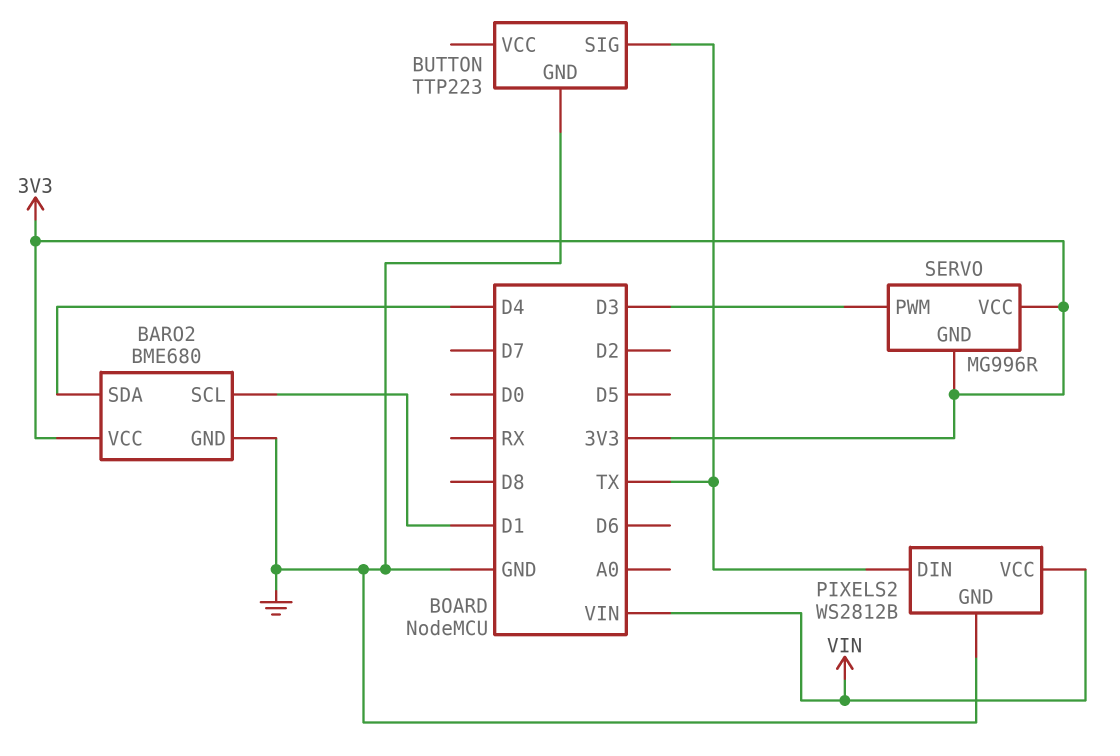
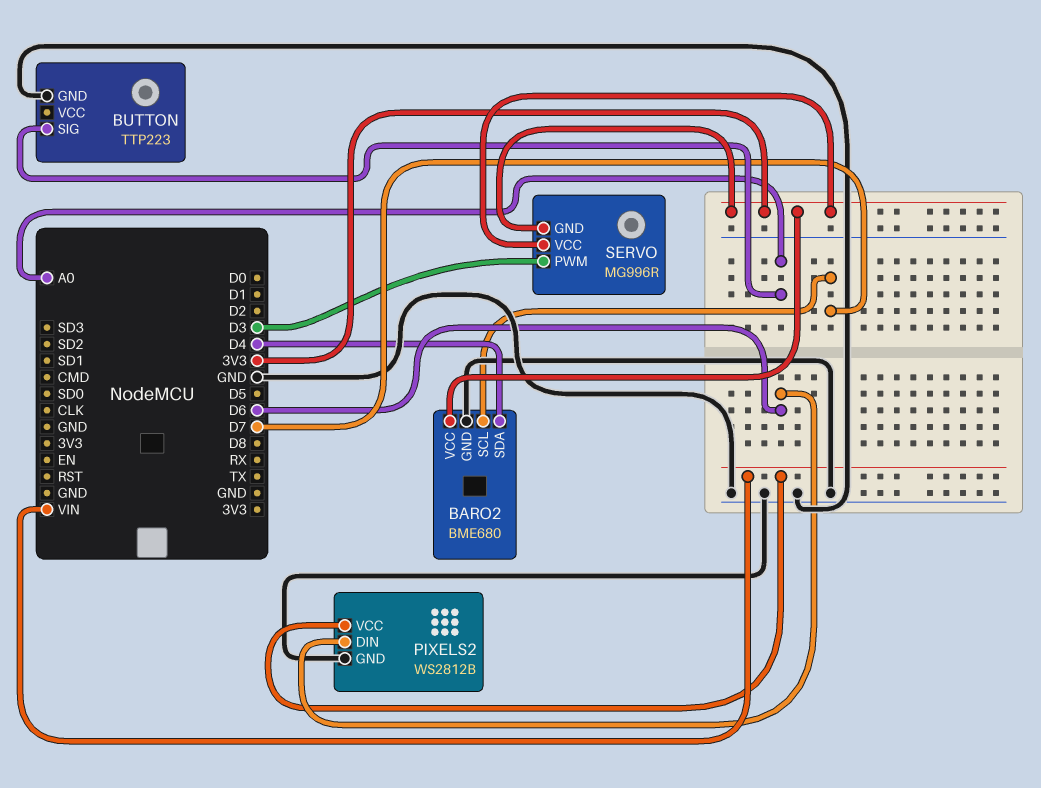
BARO2 pin SCL: D1 -> D7
BUTTON pin SIG: TX -> A0
PIXELS2 pin DIN: TX -> D6

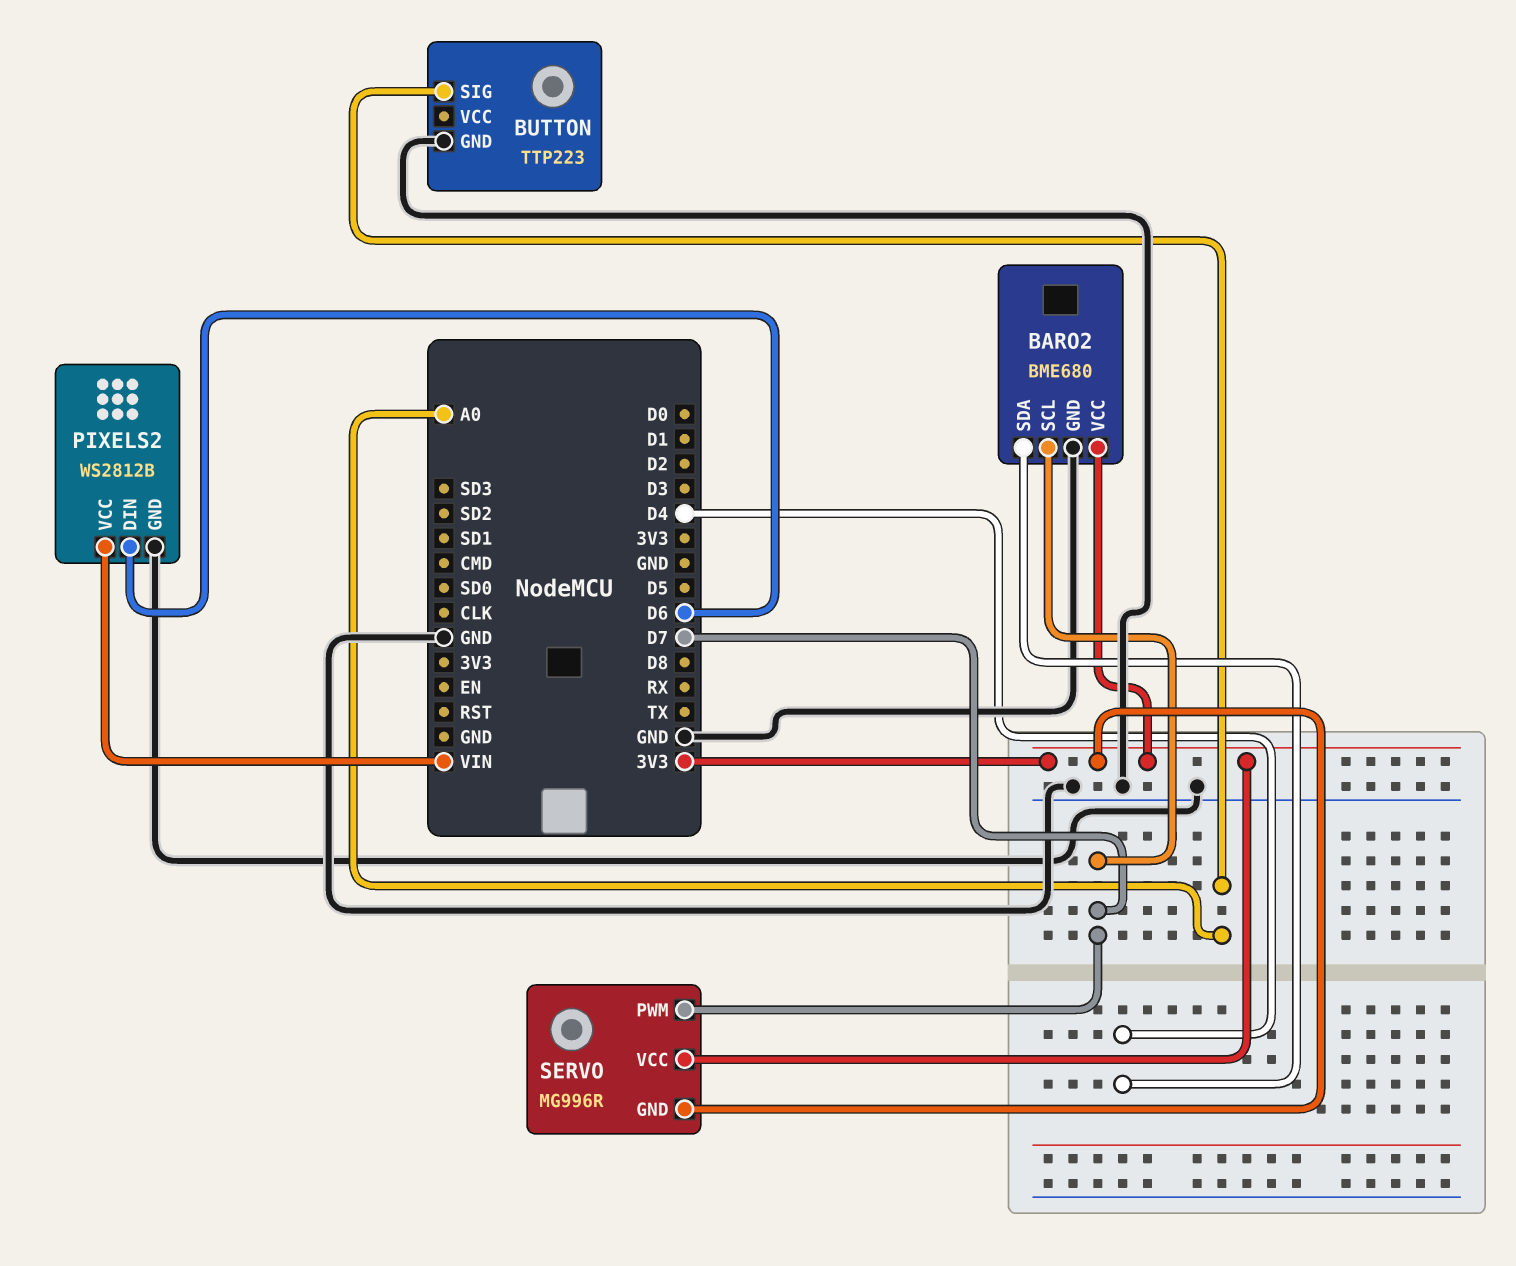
SERVO pin PWM: D3 -> D7

